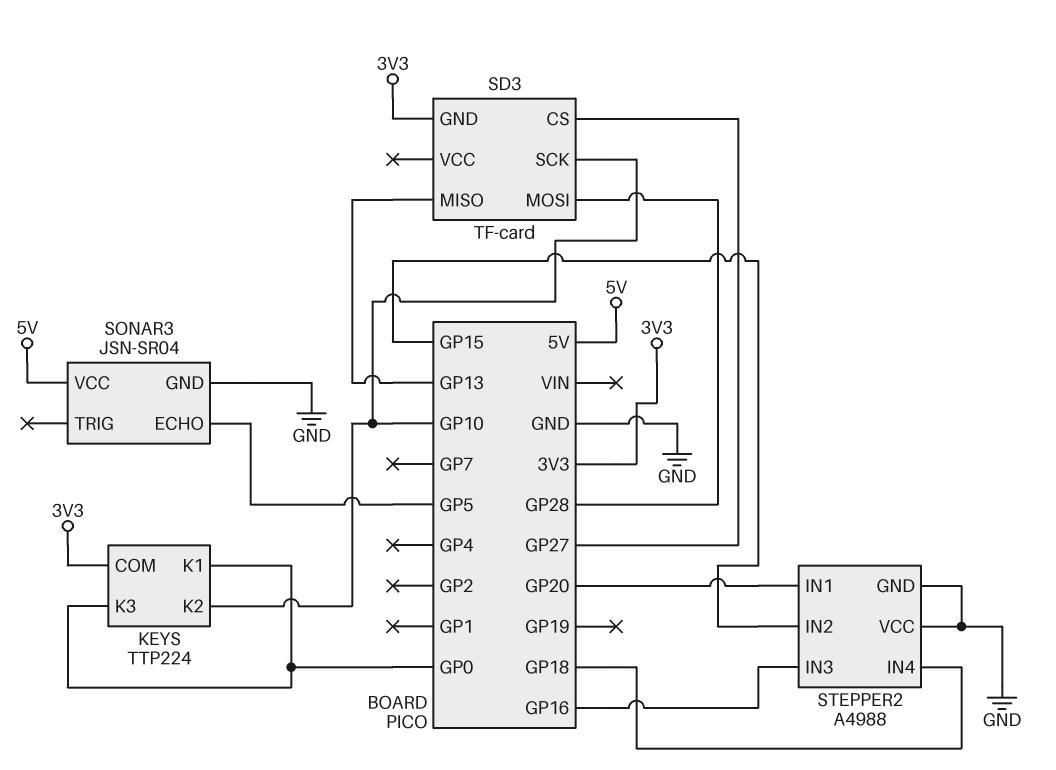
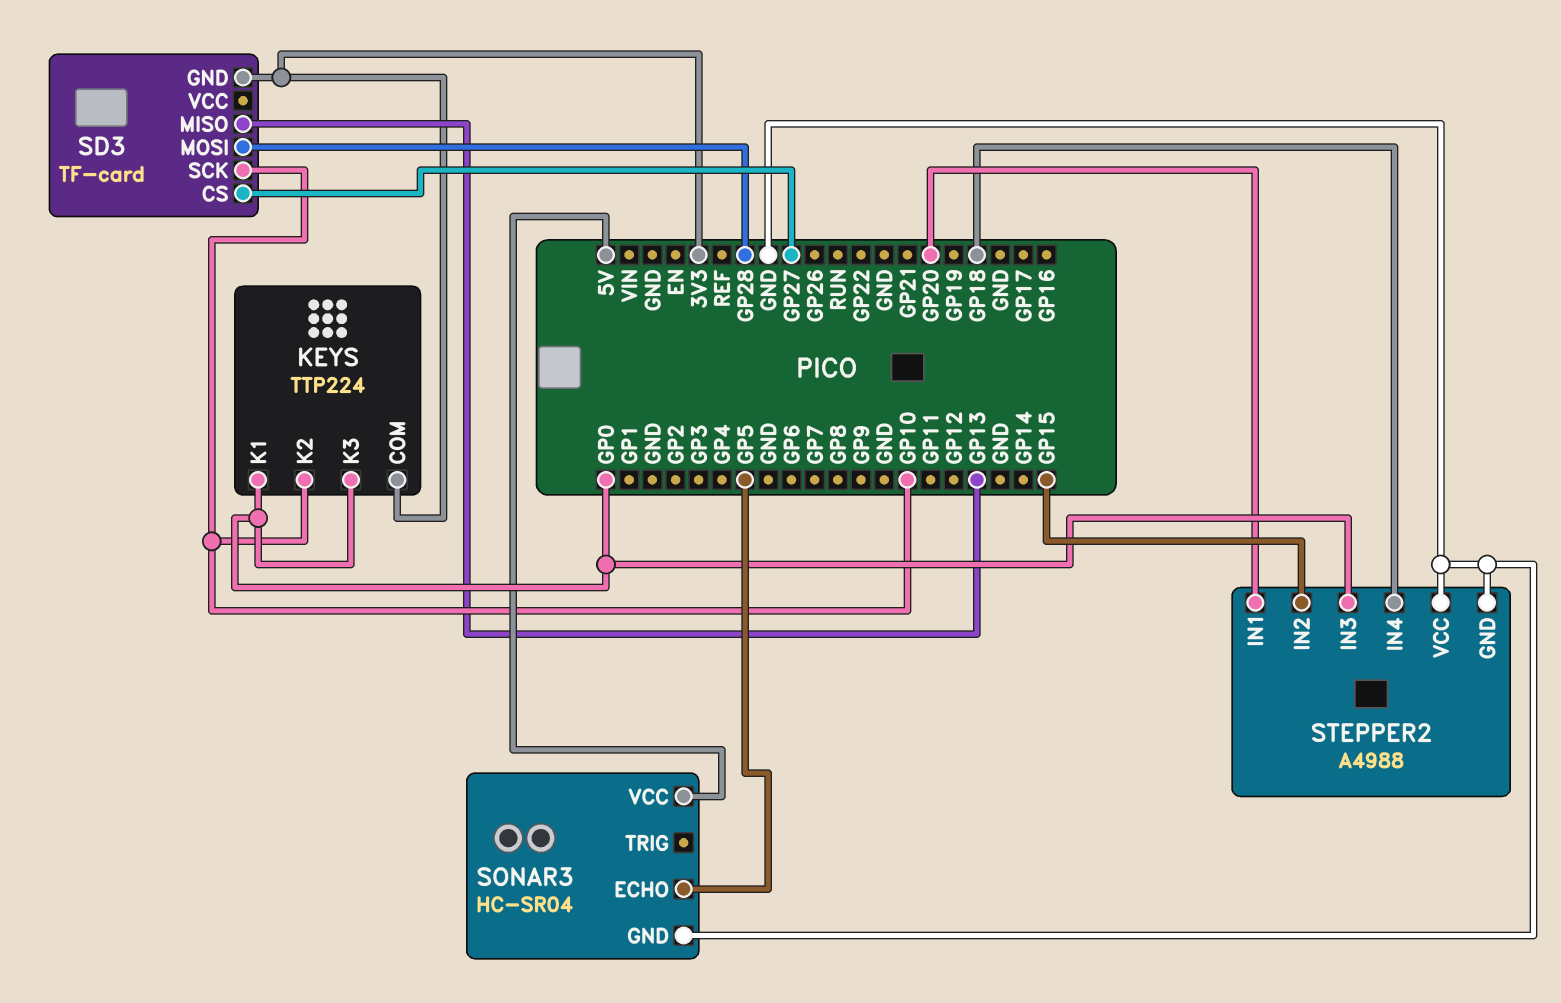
SONAR3: JSN-SR04 -> HC-SR04
STEPPER2 pin IN3: GP16 -> GP0

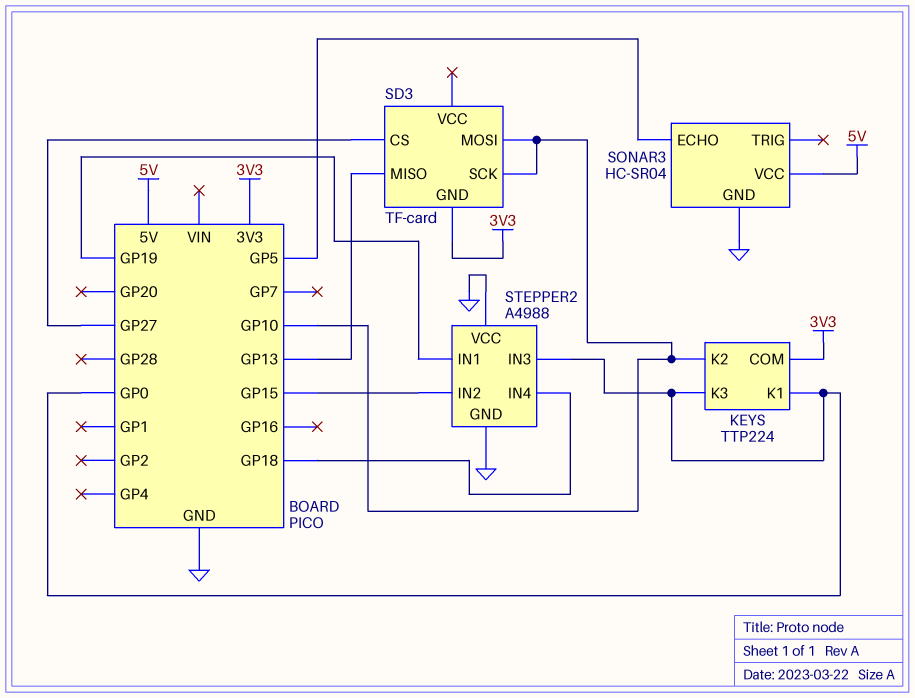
SD3 pin MOSI: GP28 -> GP10
STEPPER2 pin IN1: GP20 -> GP19

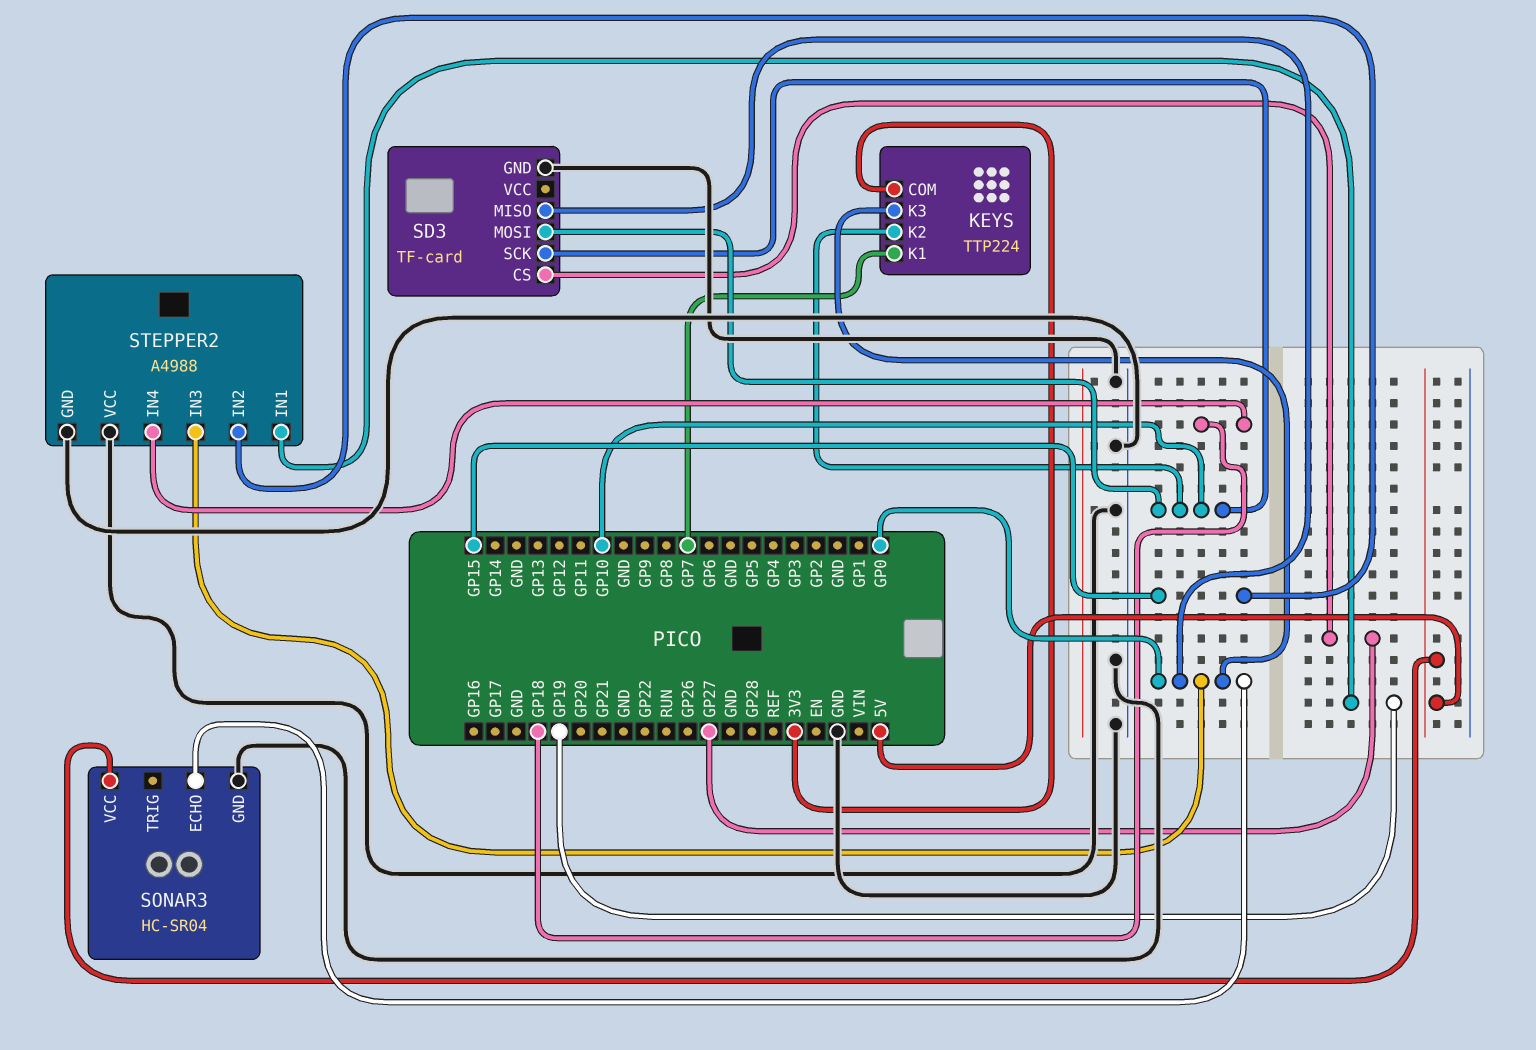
KEYS pin K1: GP0 -> GP7
SD3 pin GND: 3V3 -> GND
SD3 pin MISO: GP13 -> GP0
SONAR3 pin ECHO: GP5 -> GP0

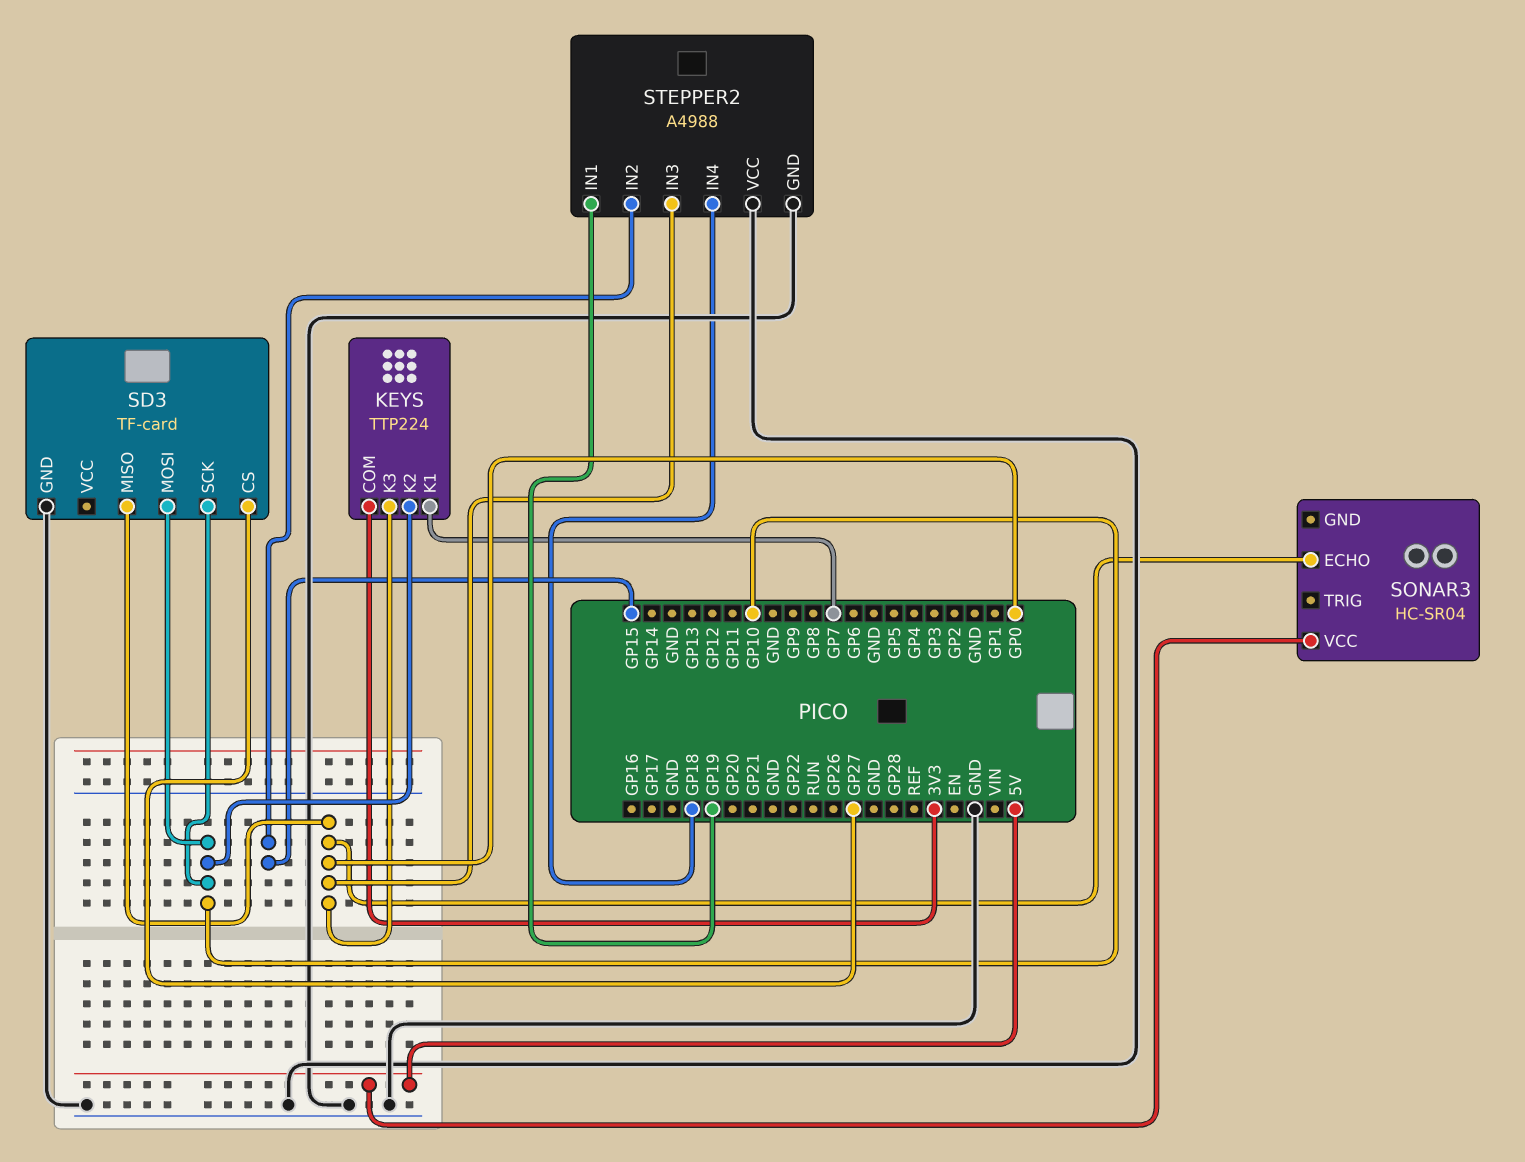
SONAR3 pin GND: GND -> none

